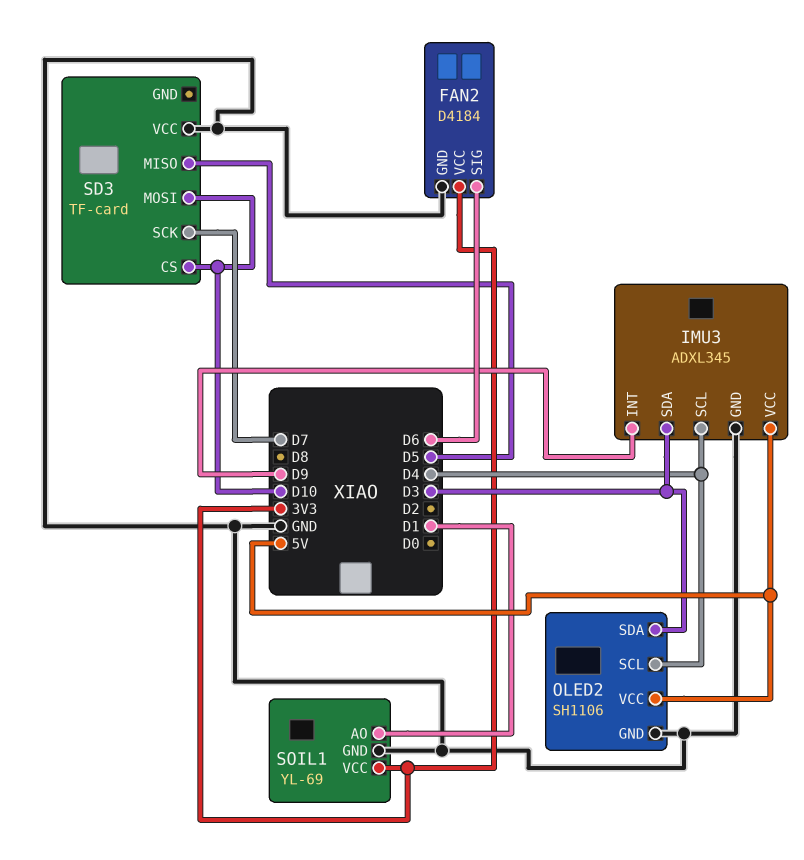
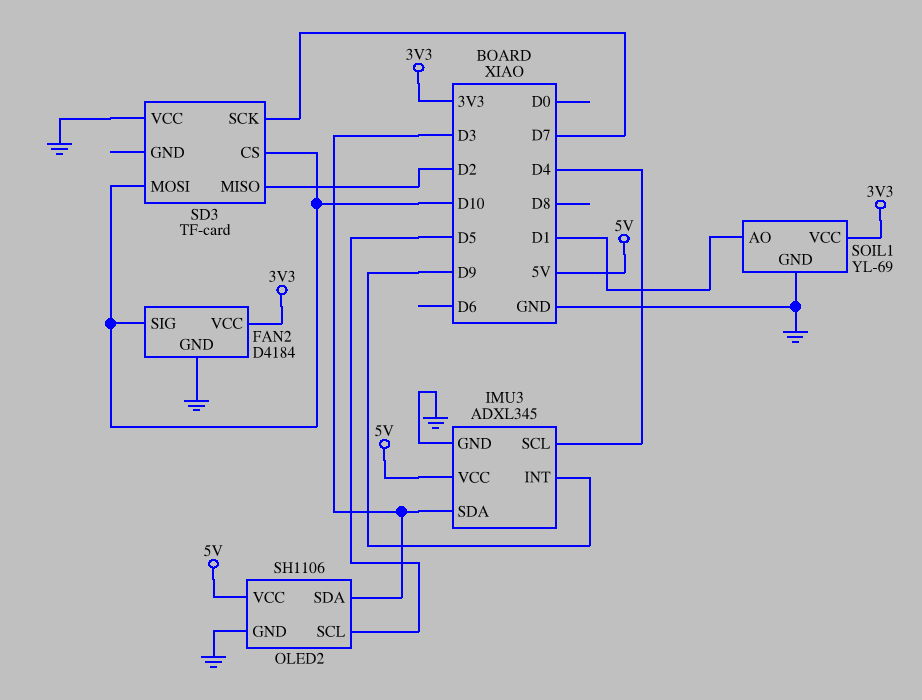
FAN2 pin SIG: D6 -> D10
OLED2 pin SCL: D4 -> D5
SD3 pin MISO: D5 -> D2

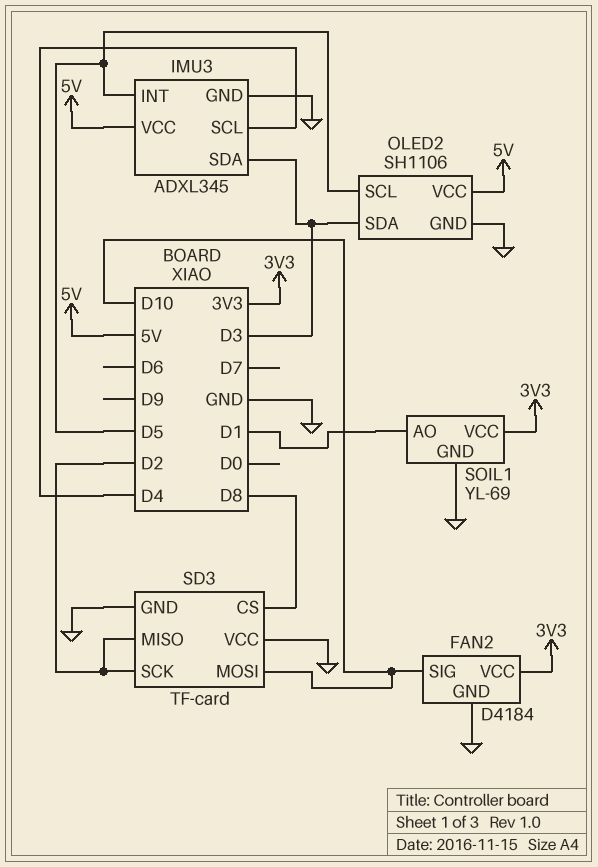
IMU3 pin INT: D9 -> D5
SD3 pin CS: D10 -> D8
SD3 pin GND: none -> GND
SD3 pin SCK: D7 -> D2

